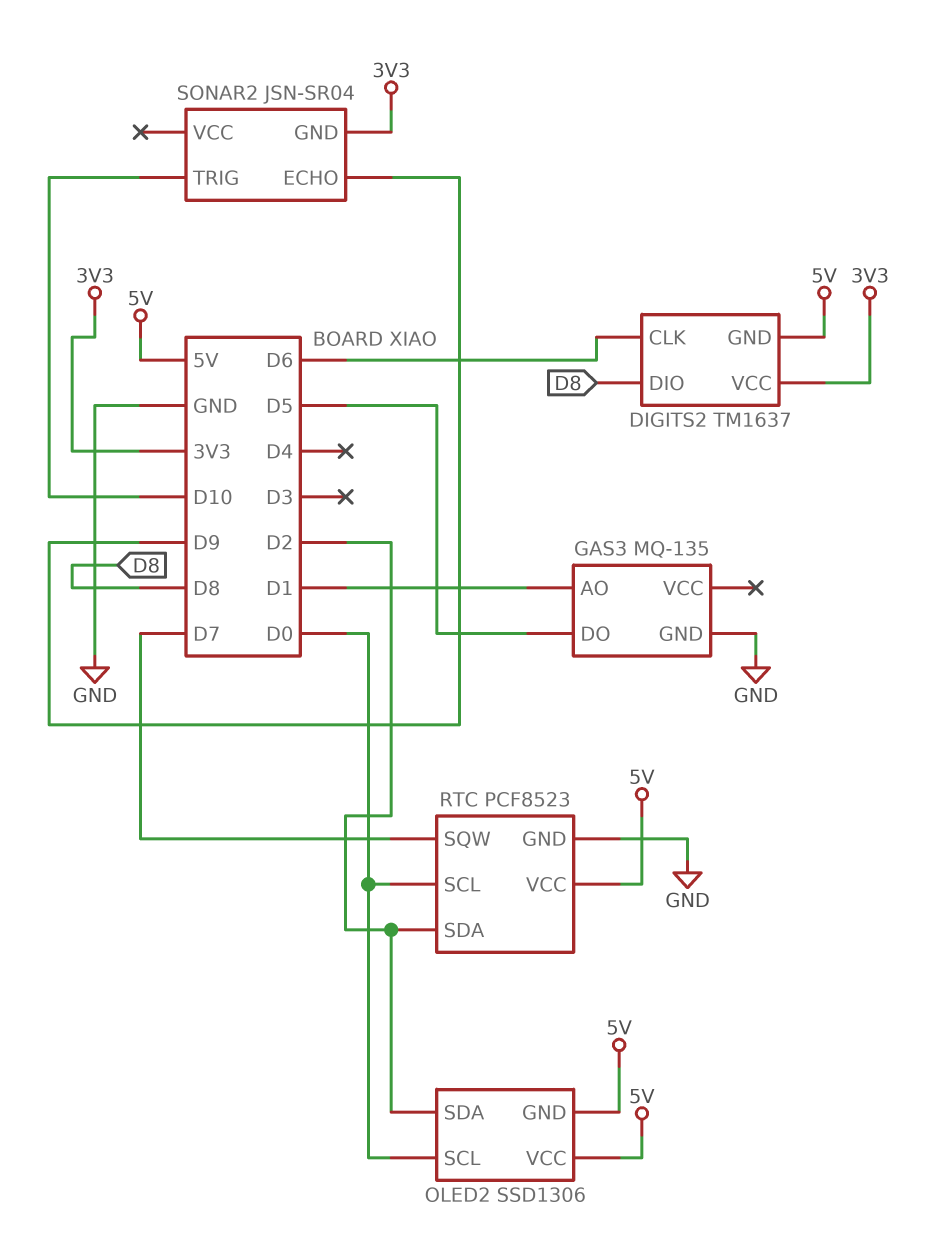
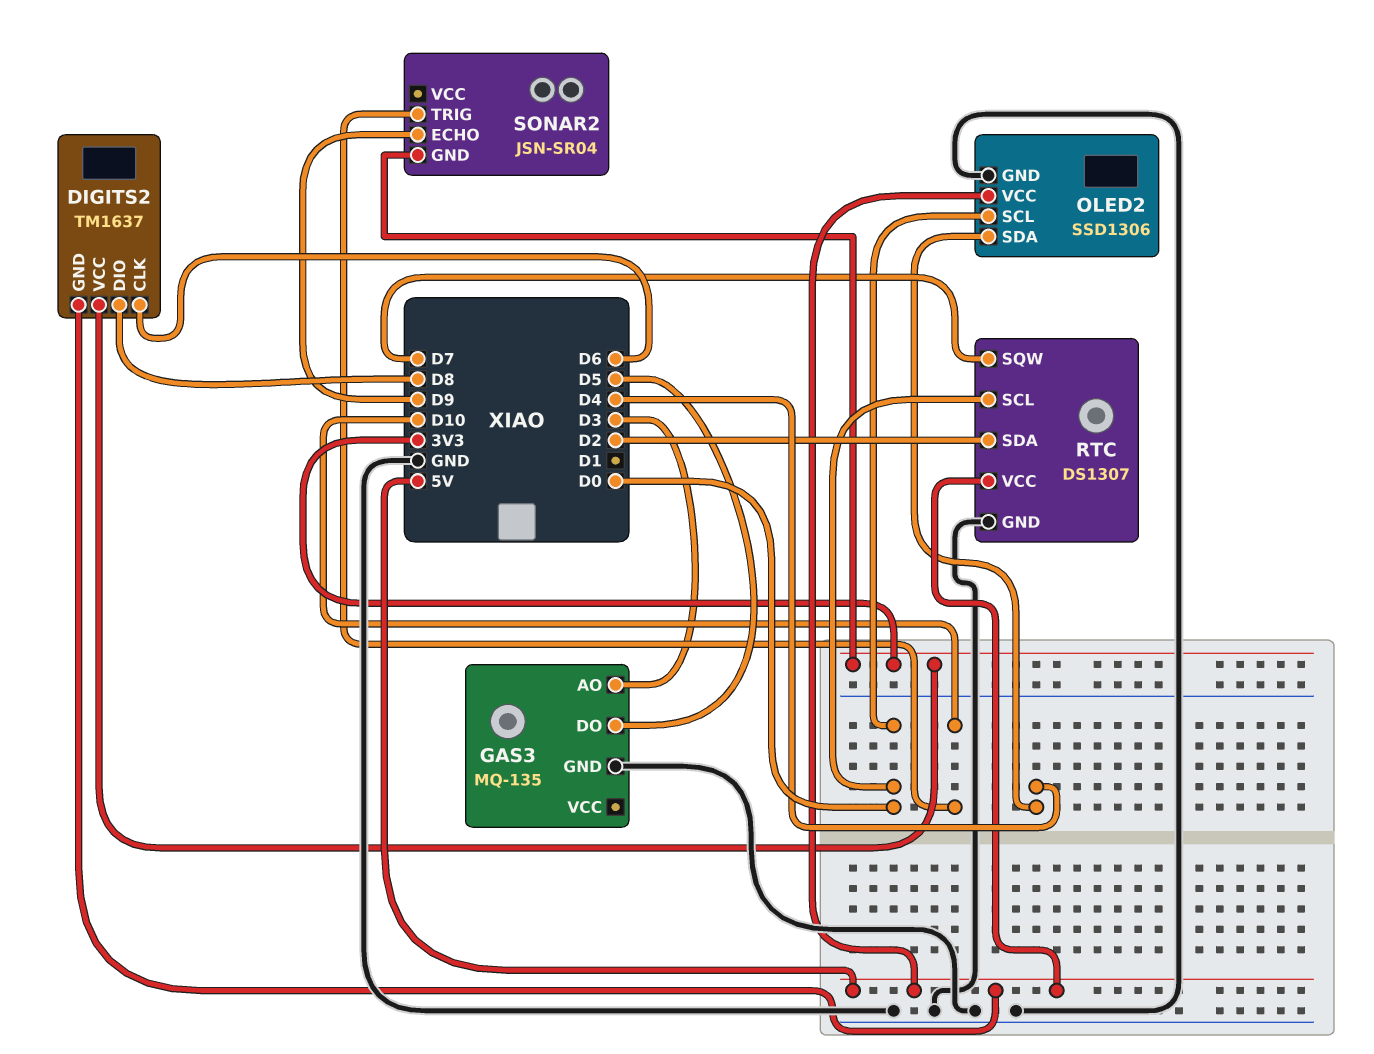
GAS3 pin AO: D1 -> D3
OLED2 pin GND: 5V -> GND
OLED2 pin SDA: D2 -> D4
RTC: PCF8523 -> DS1307

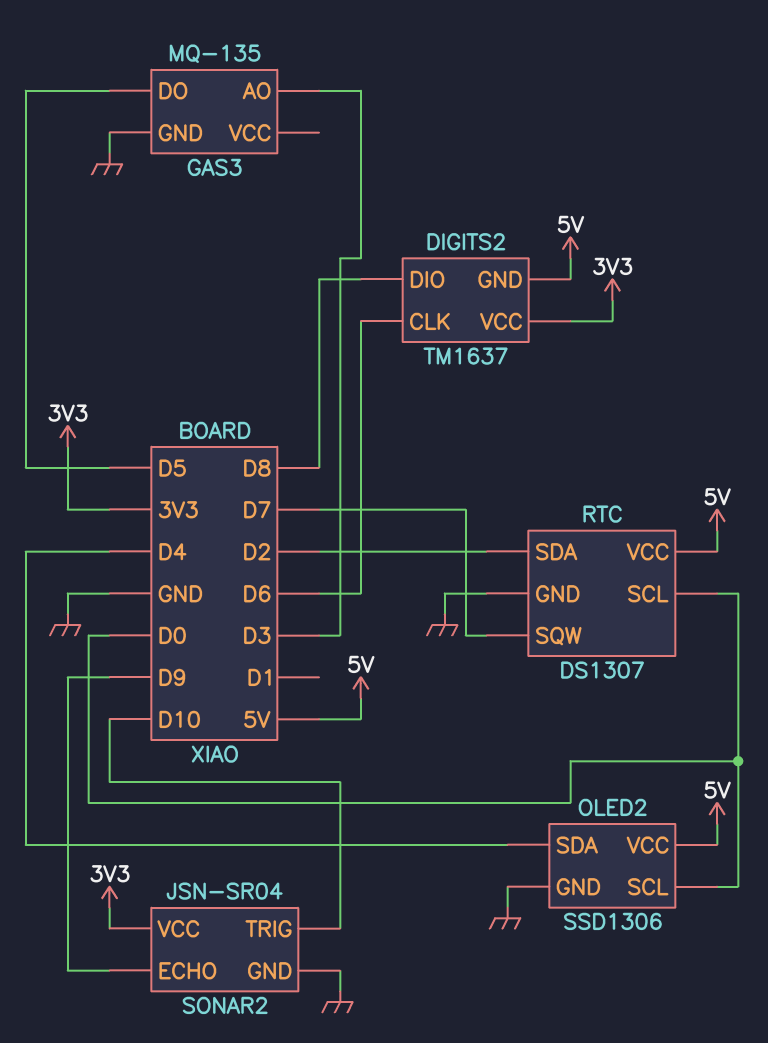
SONAR2 pin GND: 3V3 -> GND
SONAR2 pin VCC: none -> 3V3

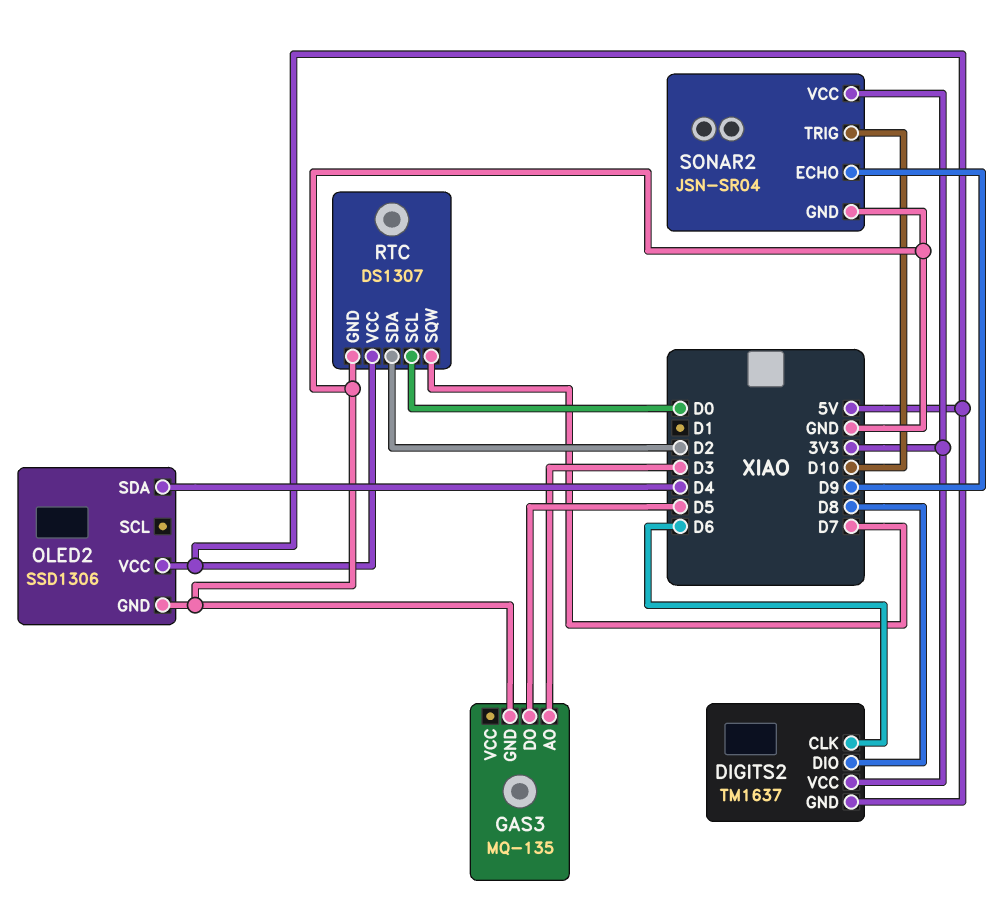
OLED2 pin SCL: D0 -> none

